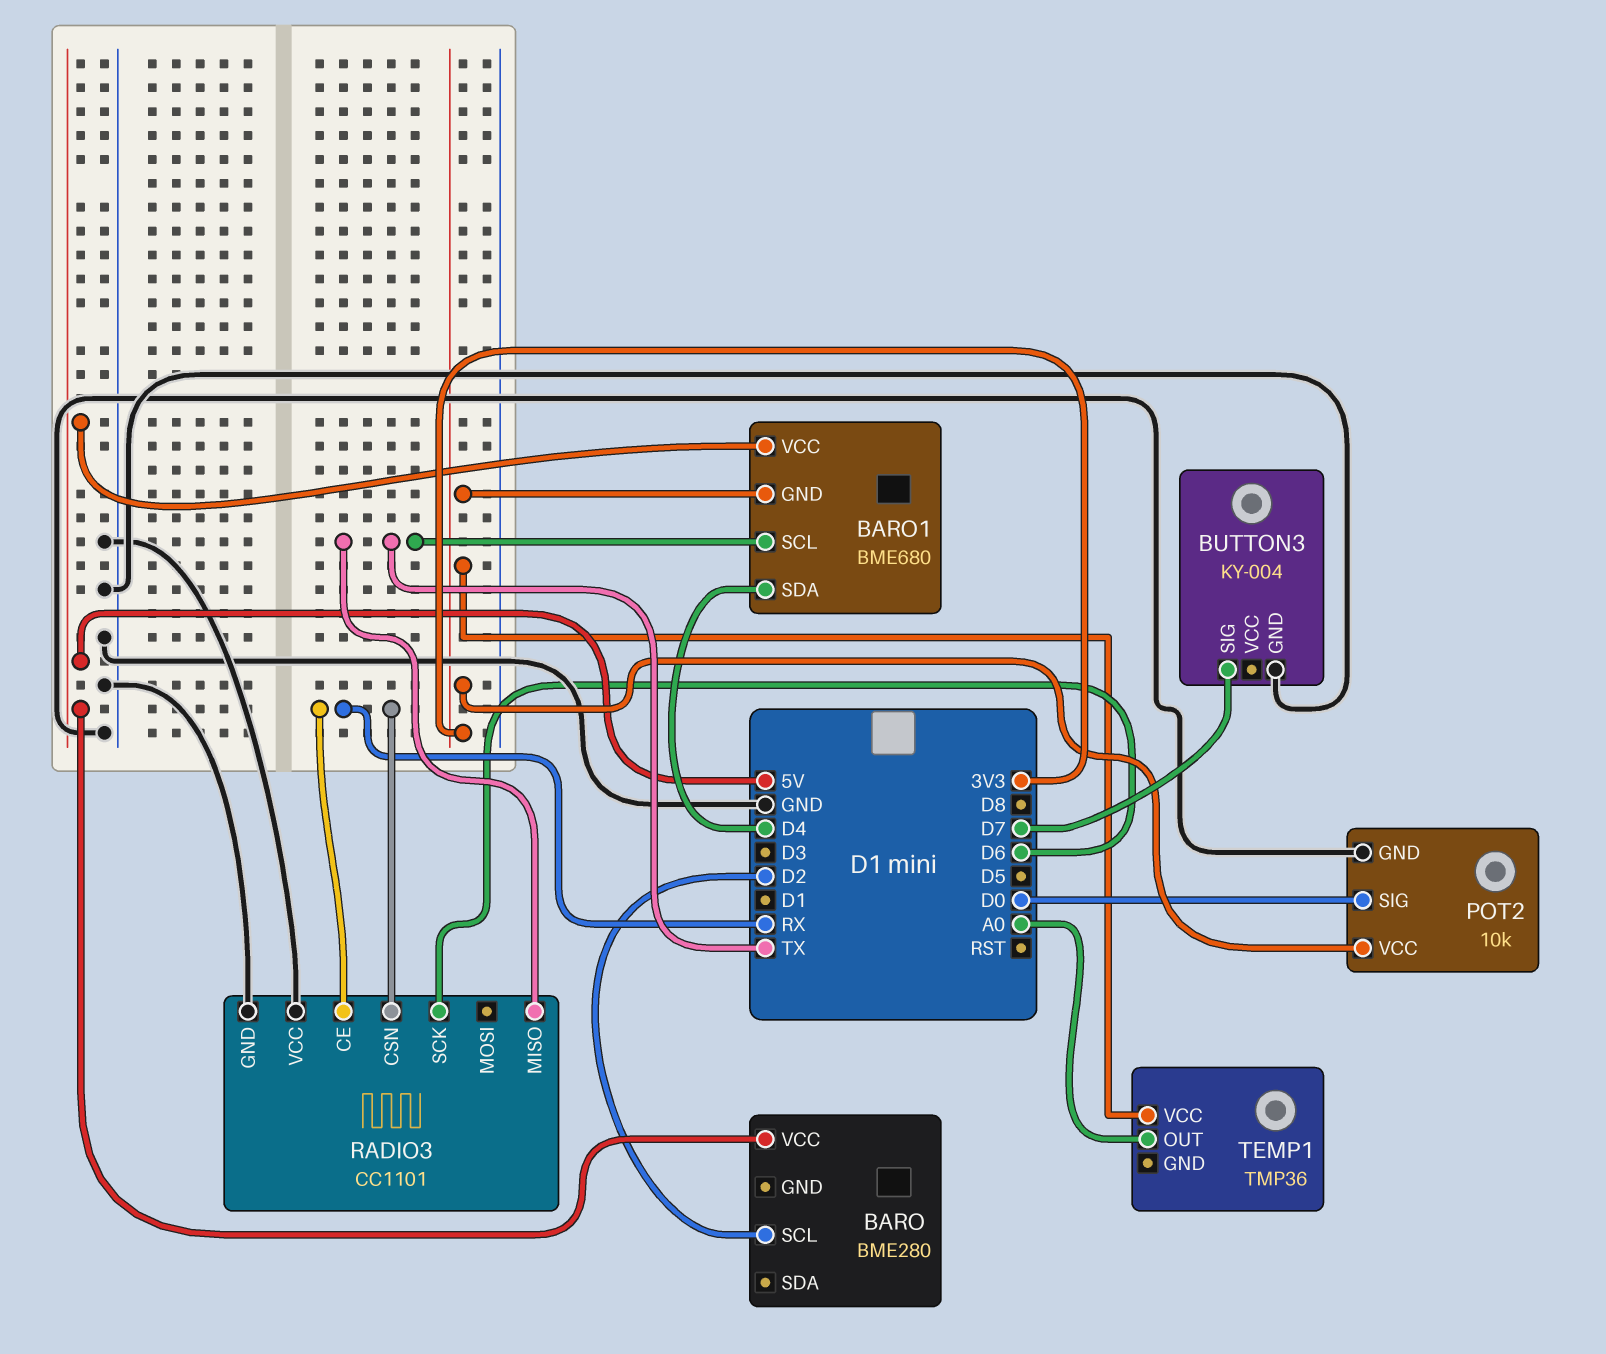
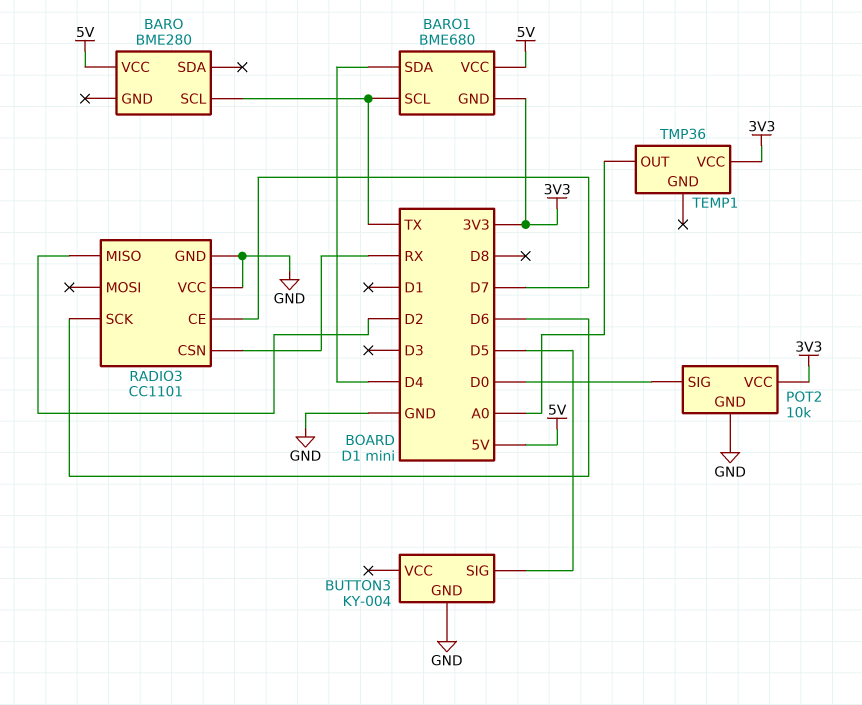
BARO pin SCL: D2 -> TX
BUTTON3 pin SIG: D7 -> D5
RADIO3 pin CE: RX -> D7
RADIO3 pin MISO: TX -> D2

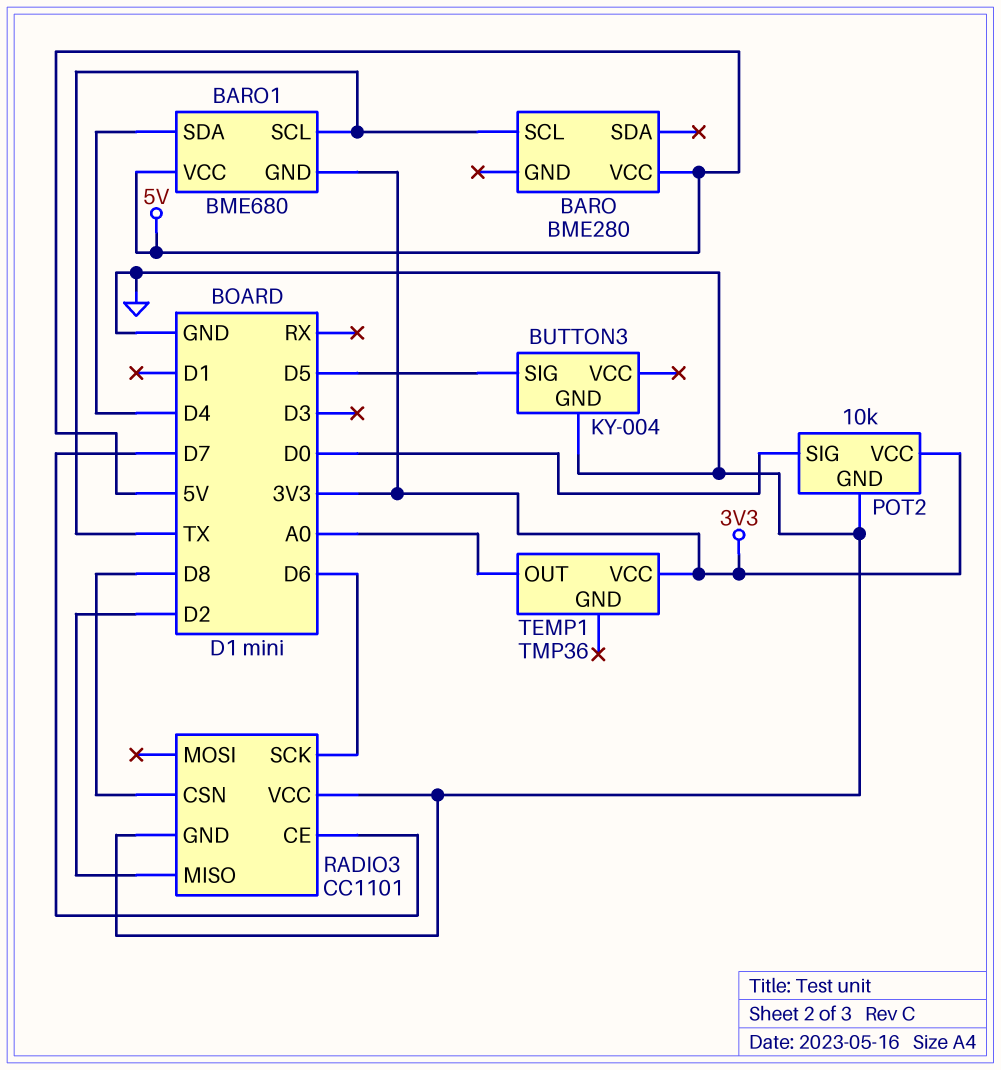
RADIO3 pin CSN: RX -> D8

